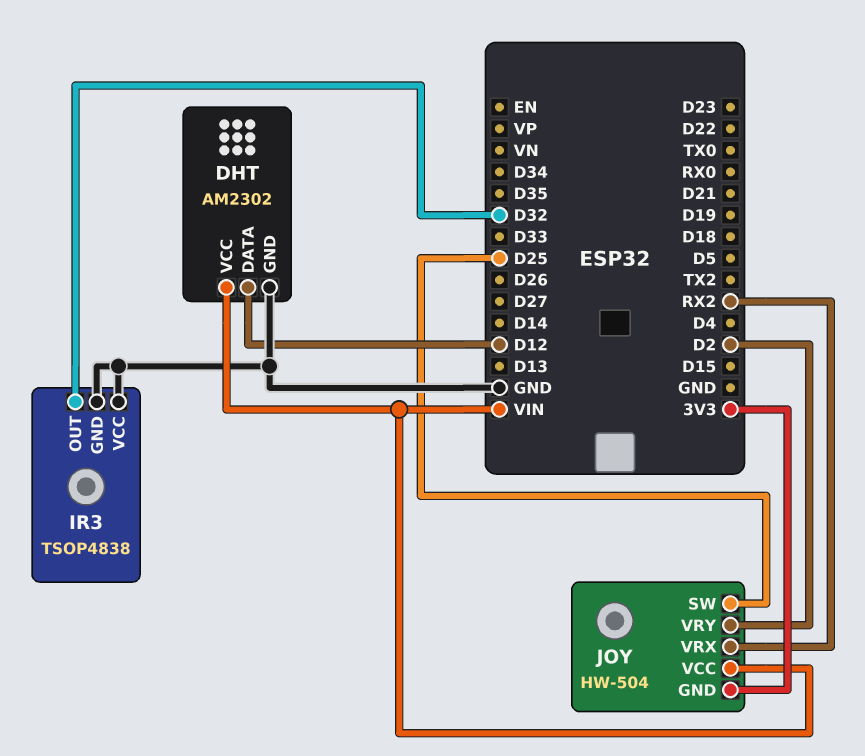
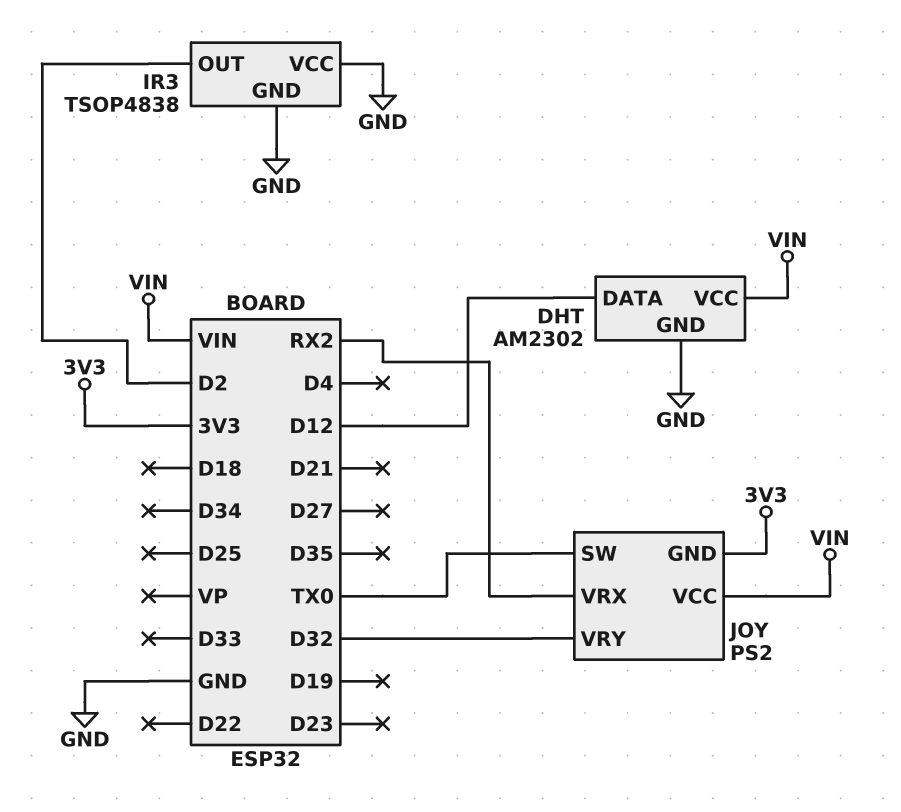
IR3 pin OUT: D32 -> D2
JOY: HW-504 -> PS2
JOY pin SW: D25 -> TX0
JOY pin VRY: D2 -> D32

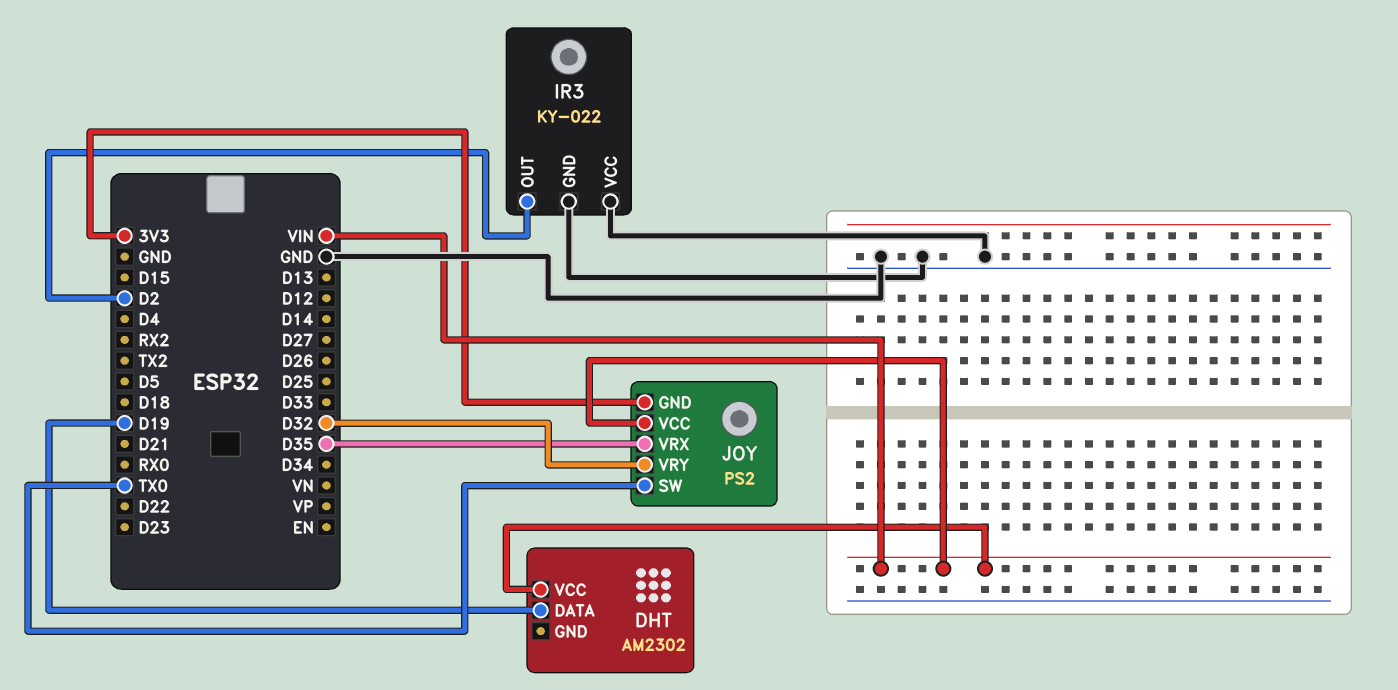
DHT pin DATA: D12 -> D19
DHT pin GND: GND -> none
IR3: TSOP4838 -> KY-022
JOY pin VRX: RX2 -> D35

